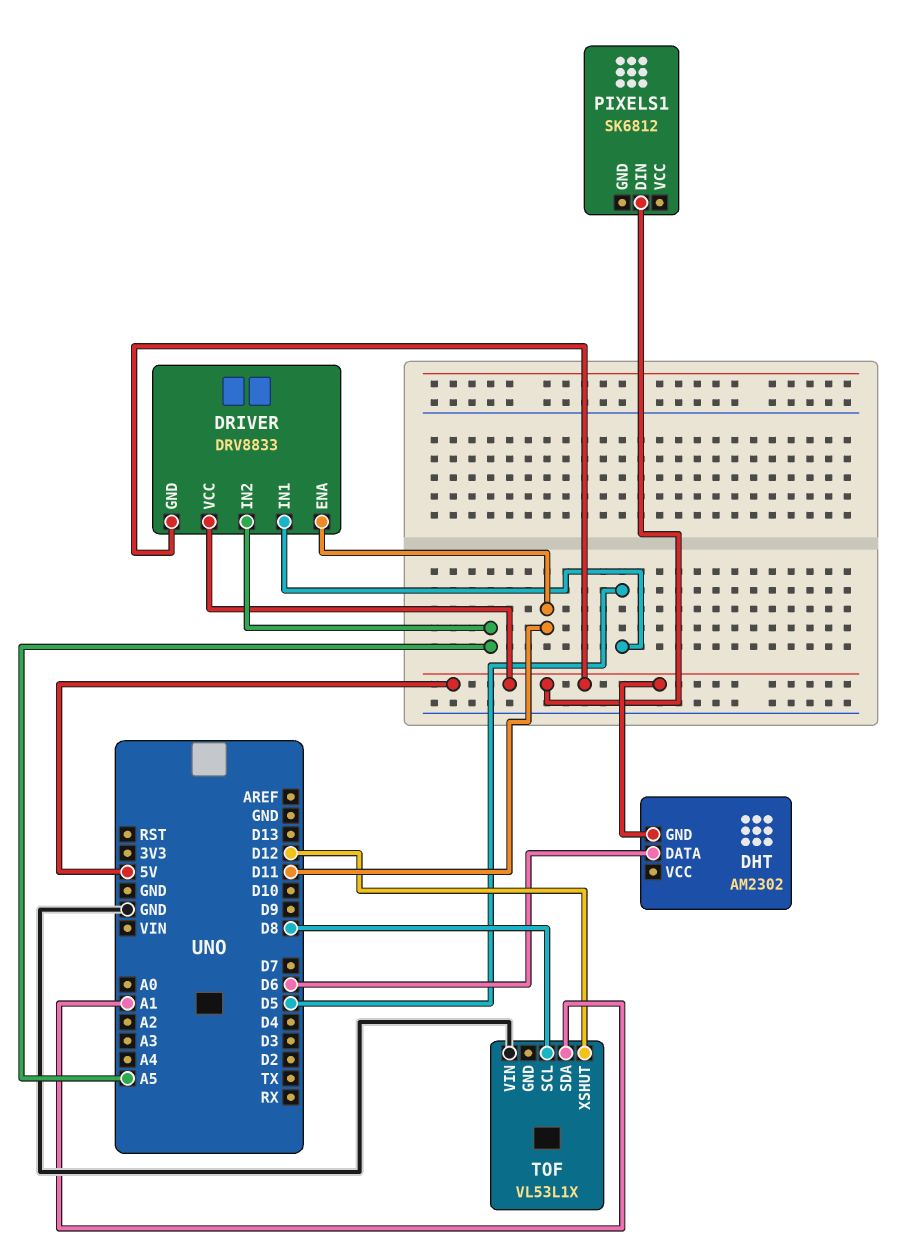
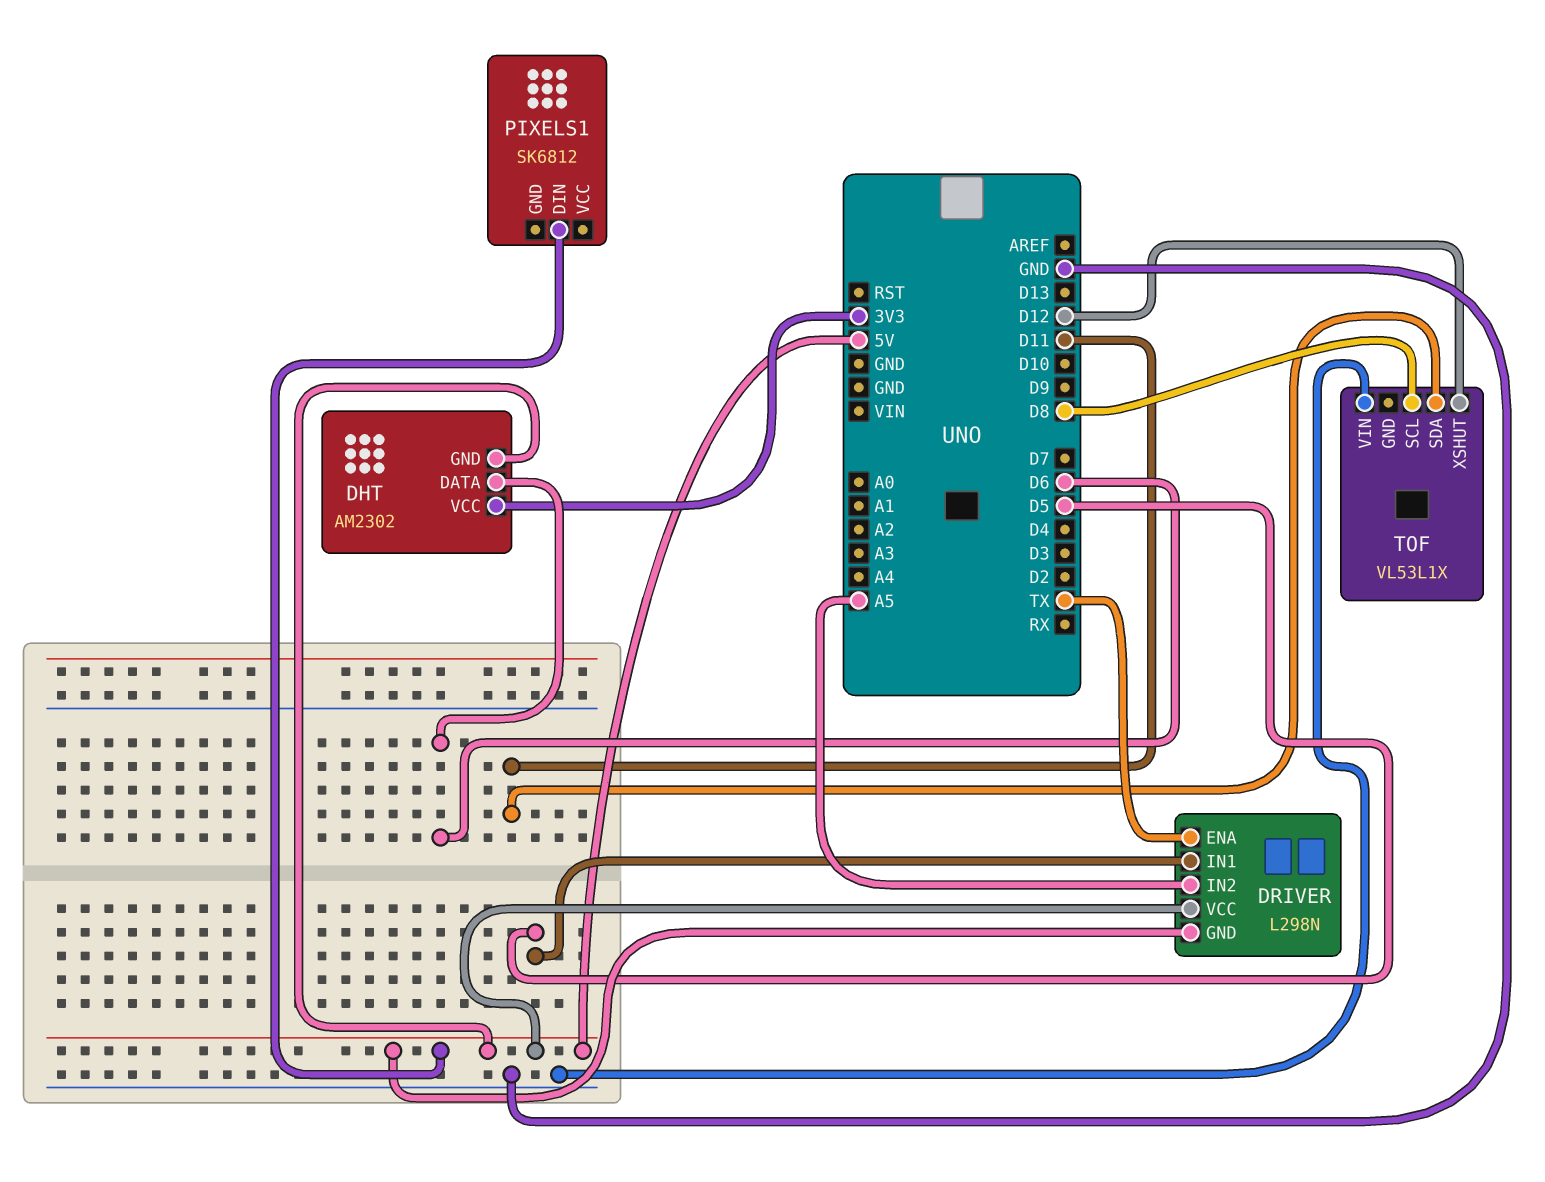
DHT pin VCC: none -> 3V3
DRIVER: DRV8833 -> L298N
DRIVER pin ENA: D11 -> TX
TOF pin SDA: A1 -> D11

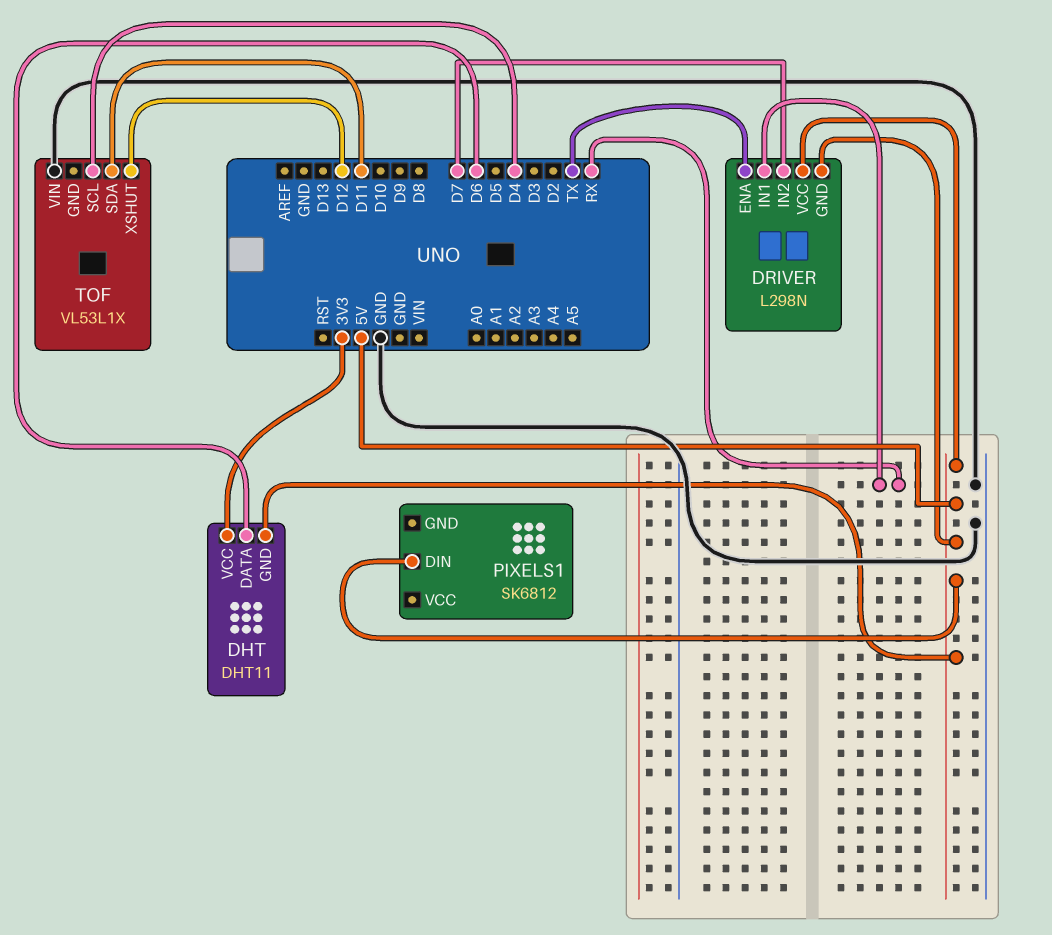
DHT: AM2302 -> DHT11
DRIVER pin IN1: D5 -> RX
DRIVER pin IN2: A5 -> D7
TOF pin SCL: D8 -> D4

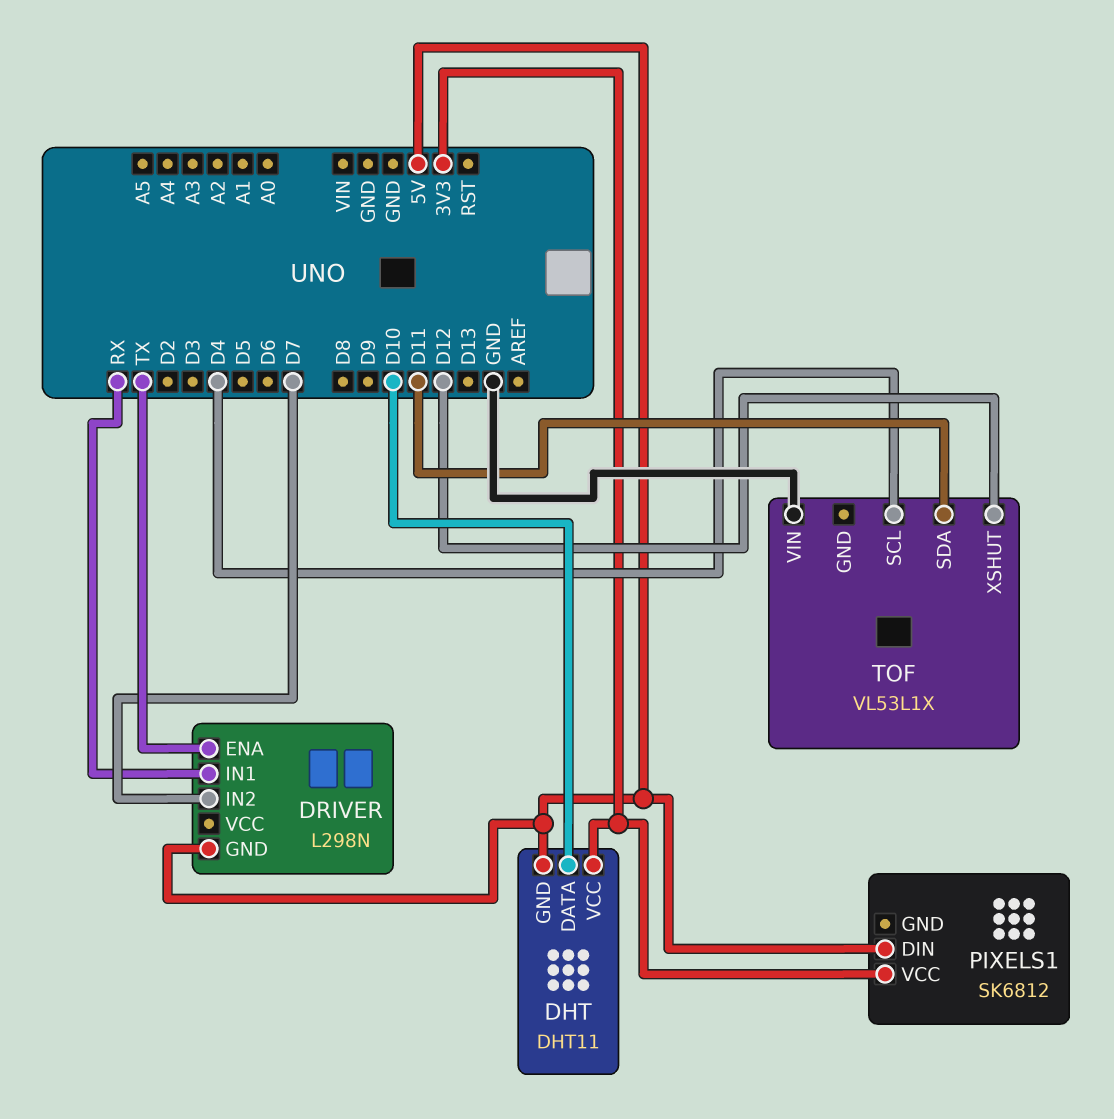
DHT pin DATA: D6 -> D10
DRIVER pin VCC: 5V -> none
PIXELS1 pin VCC: none -> 3V3

